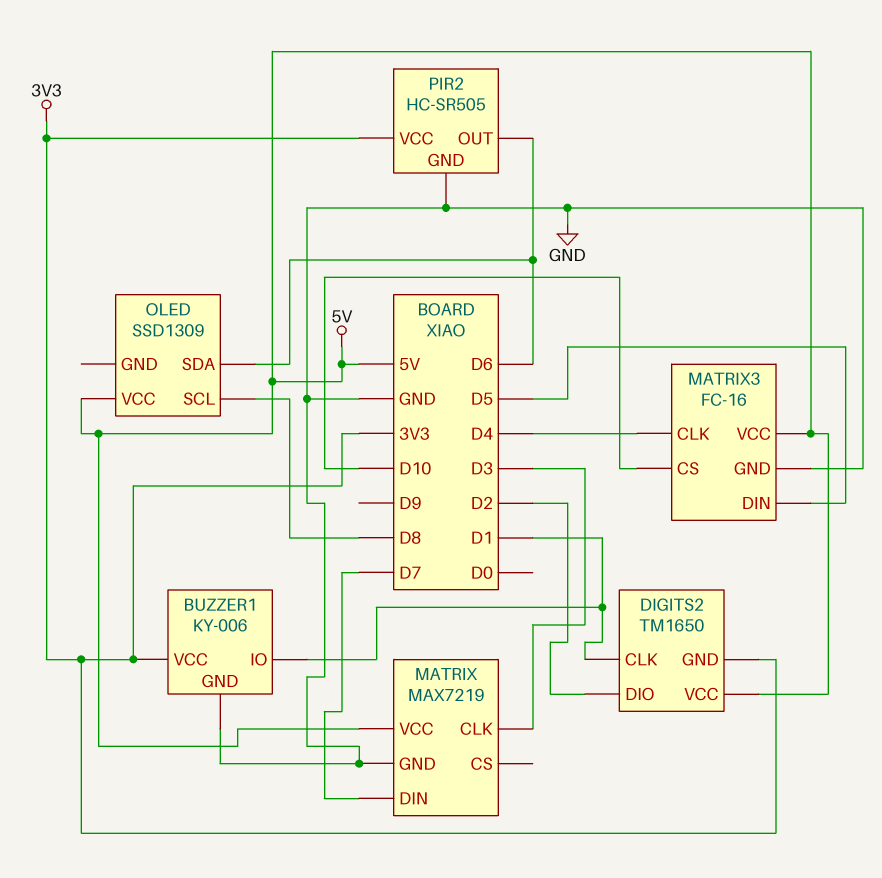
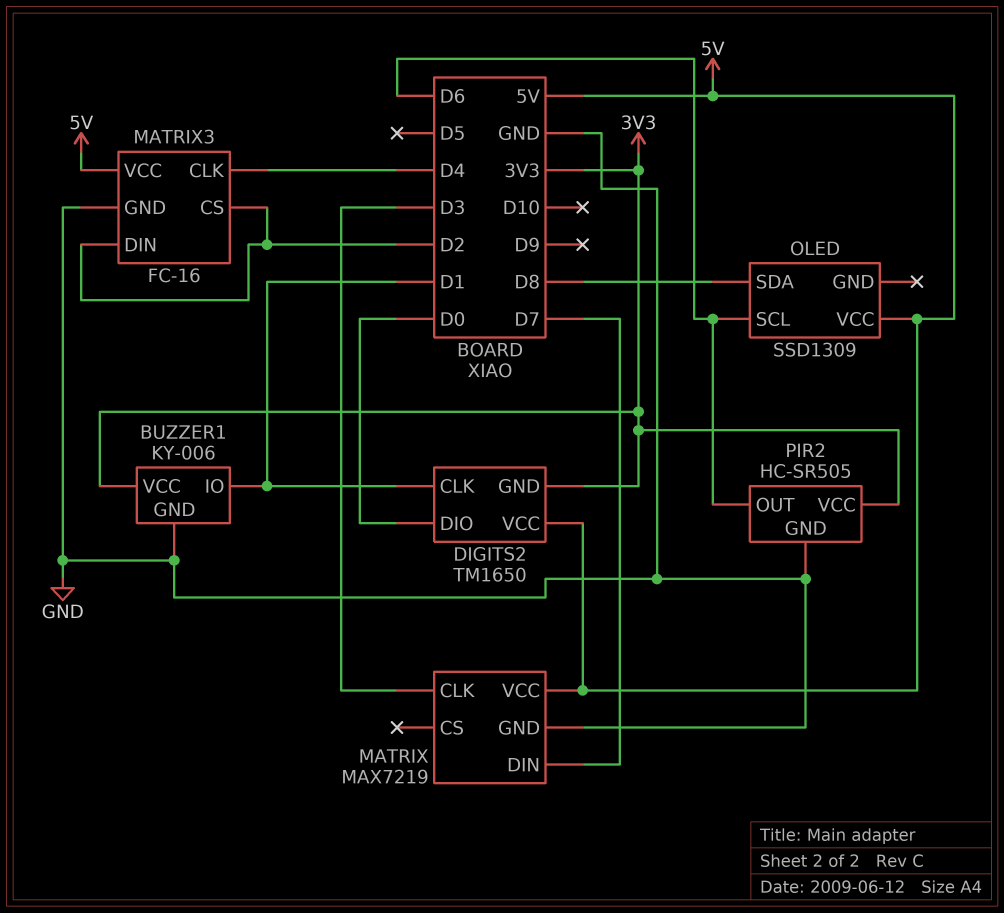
DIGITS2 pin DIO: D2 -> D0
MATRIX3 pin CS: D10 -> D2
MATRIX3 pin DIN: D5 -> D2
OLED pin SCL: D8 -> D6
OLED pin SDA: D6 -> D8

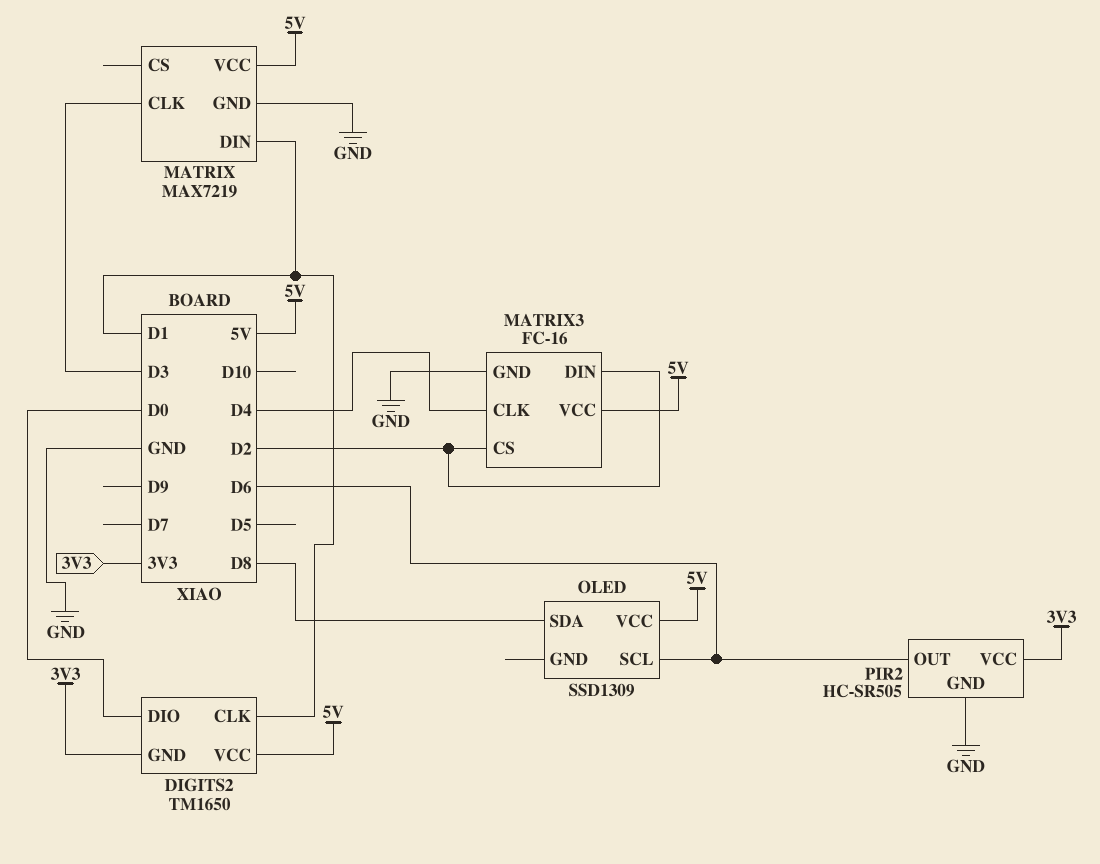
BUZZER1: KY-006 -> none
BUZZER1 pin GND: GND -> none
BUZZER1 pin IO: D1 -> none
BUZZER1 pin VCC: 3V3 -> none
MATRIX pin DIN: D7 -> D1

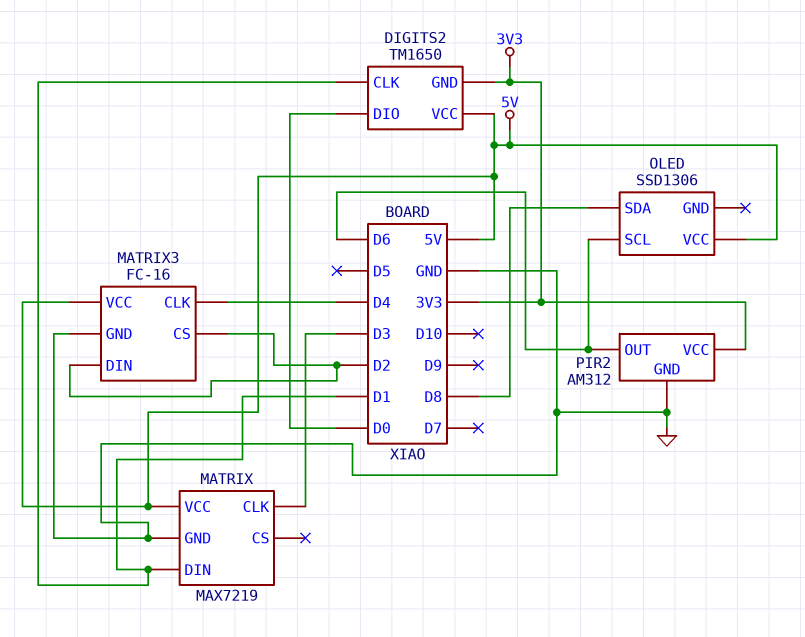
OLED: SSD1309 -> SSD1306
PIR2: HC-SR505 -> AM312

